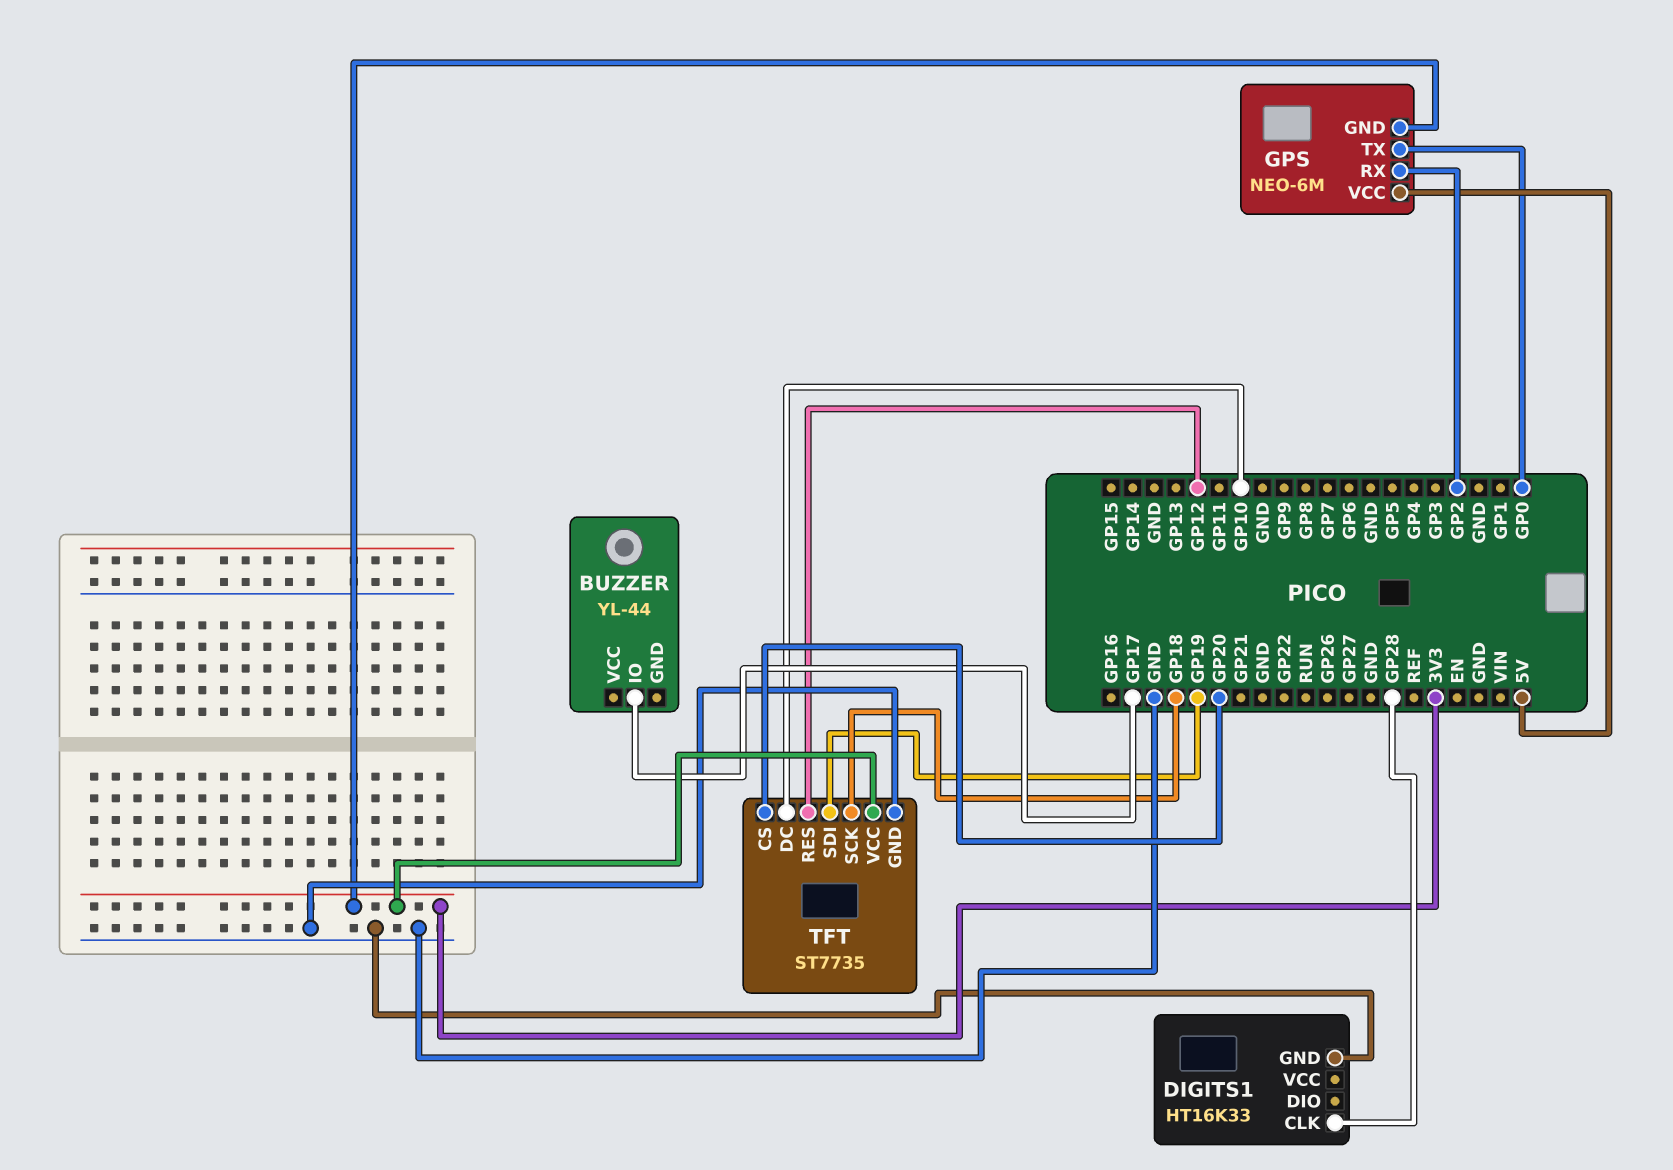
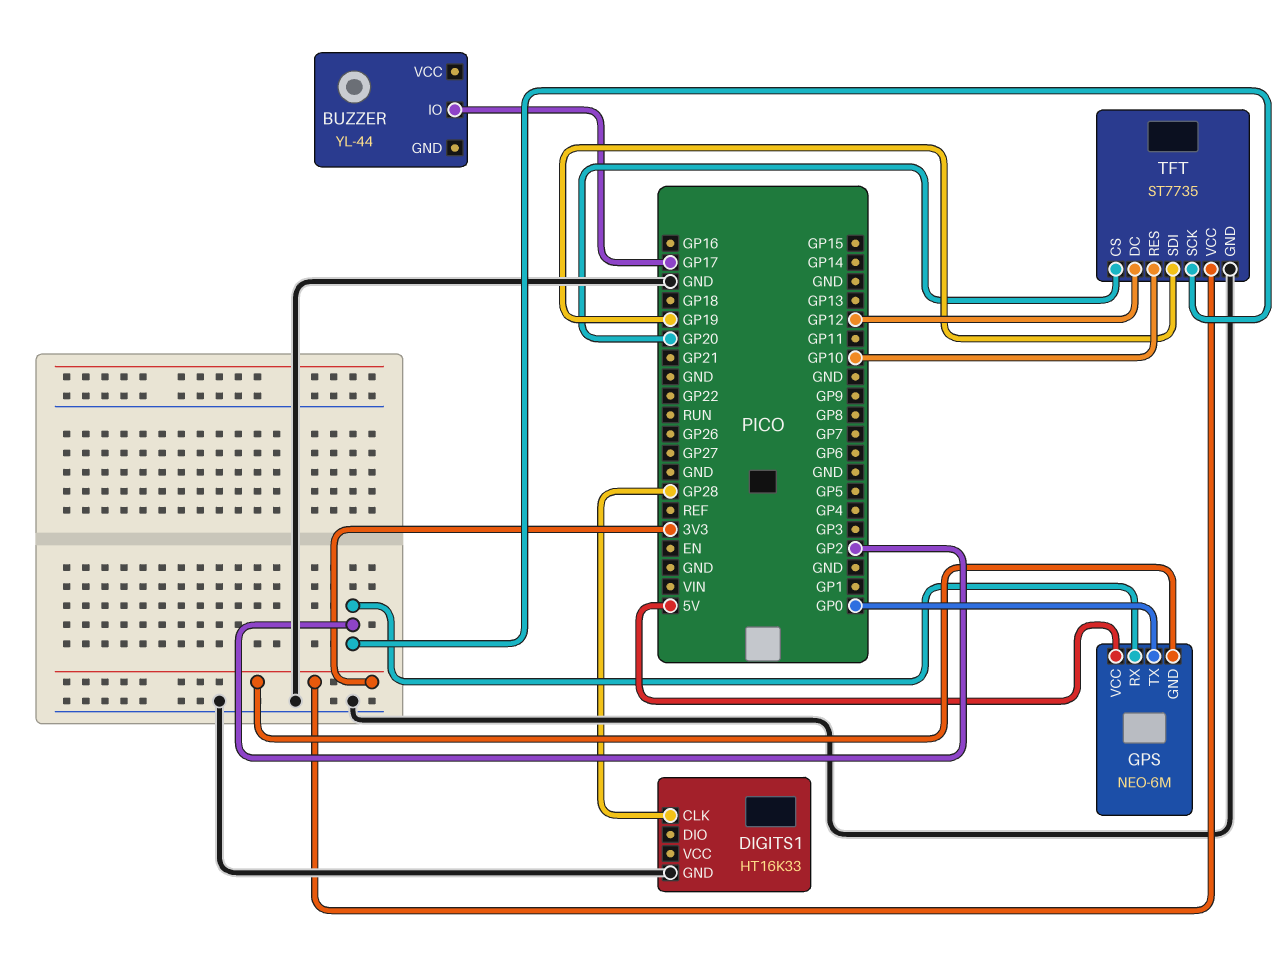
TFT pin DC: GP10 -> GP12
TFT pin RES: GP12 -> GP10
TFT pin SCK: GP18 -> GP2

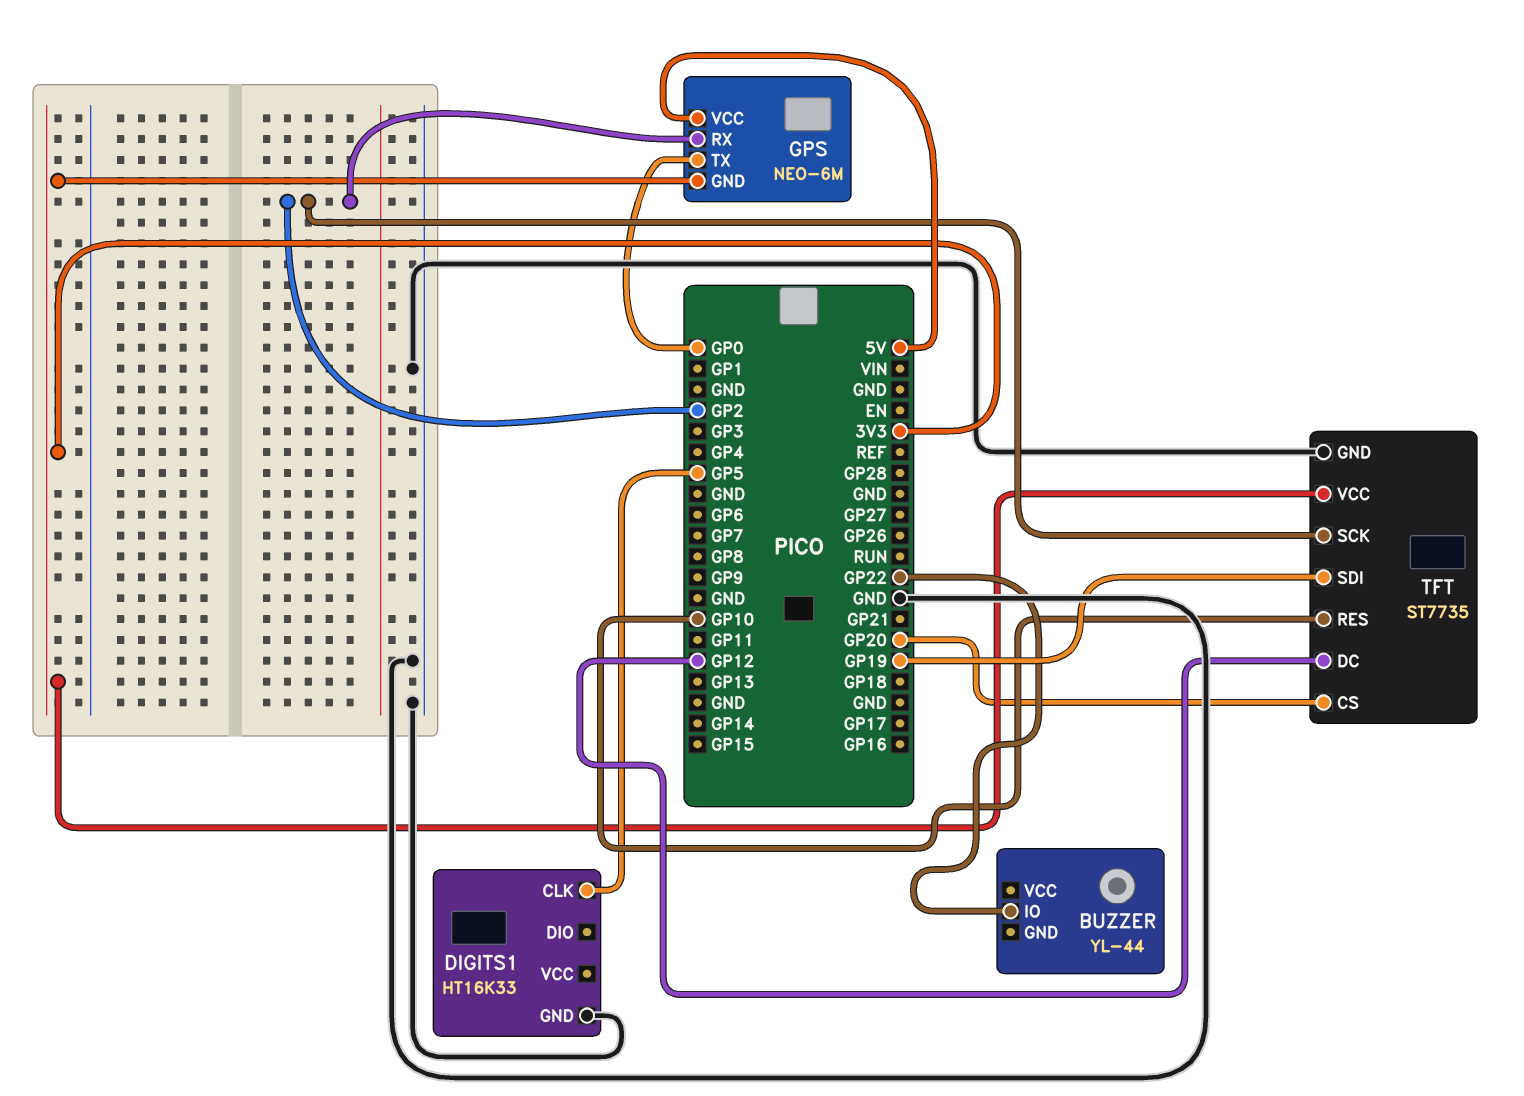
BUZZER pin IO: GP17 -> GP22
DIGITS1 pin CLK: GP28 -> GP5

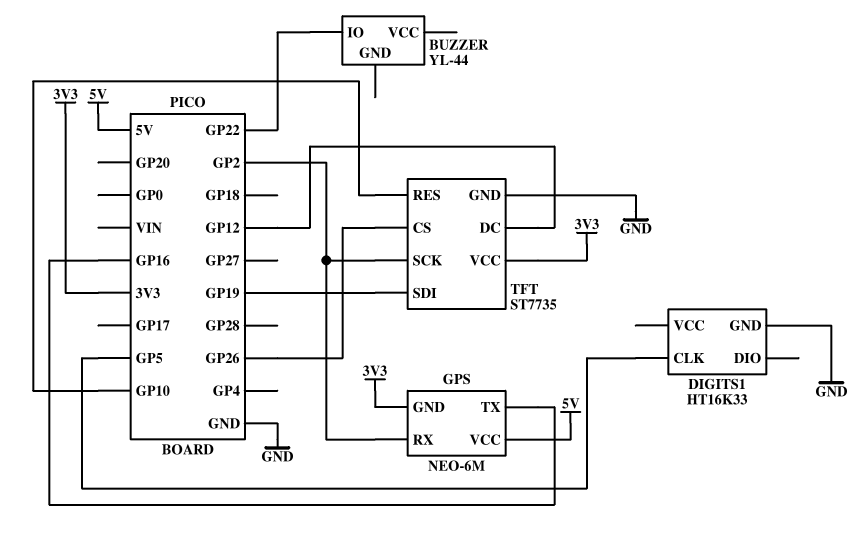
GPS pin TX: GP0 -> GP16
TFT pin CS: GP20 -> GP26

